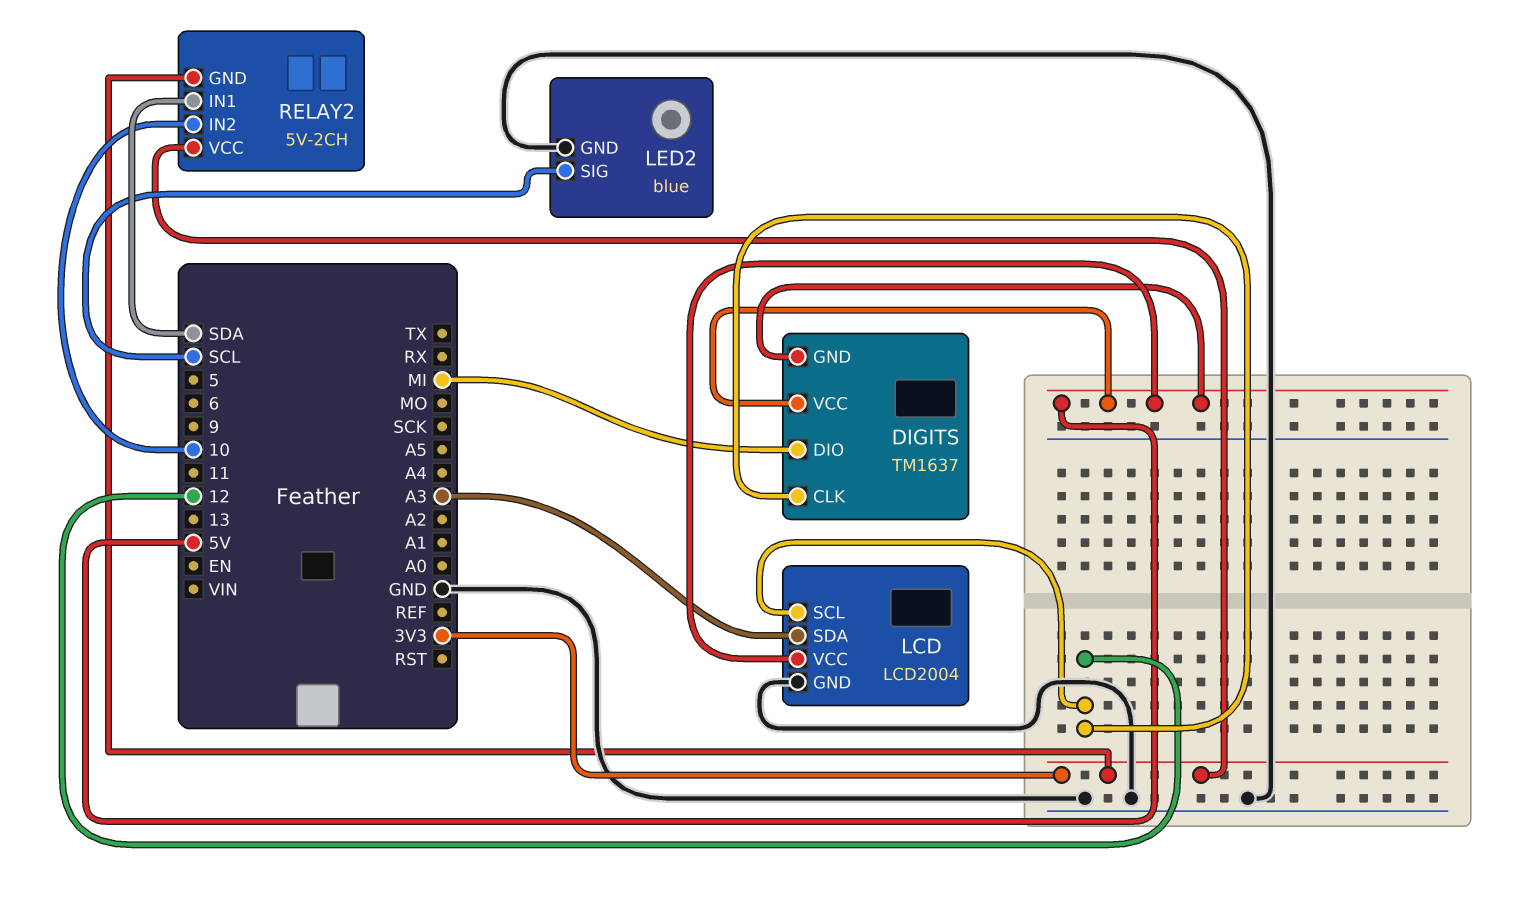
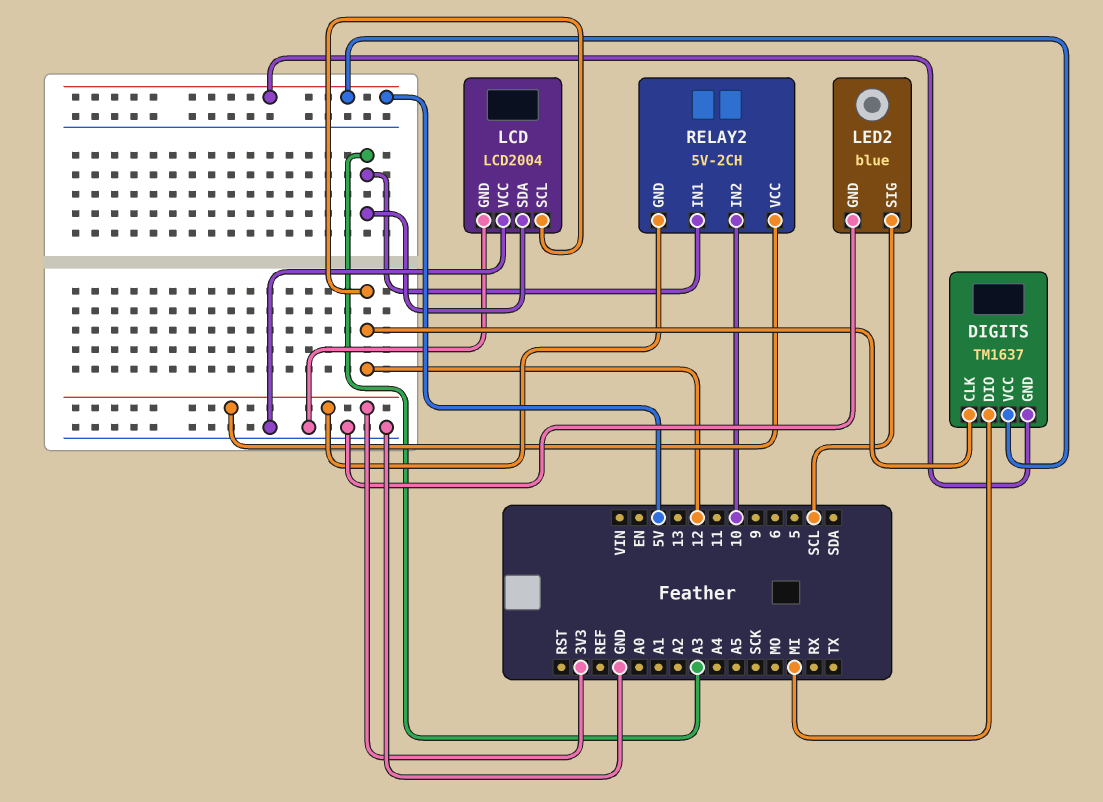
LCD pin VCC: 5V -> GND
RELAY2 pin IN1: SDA -> A3

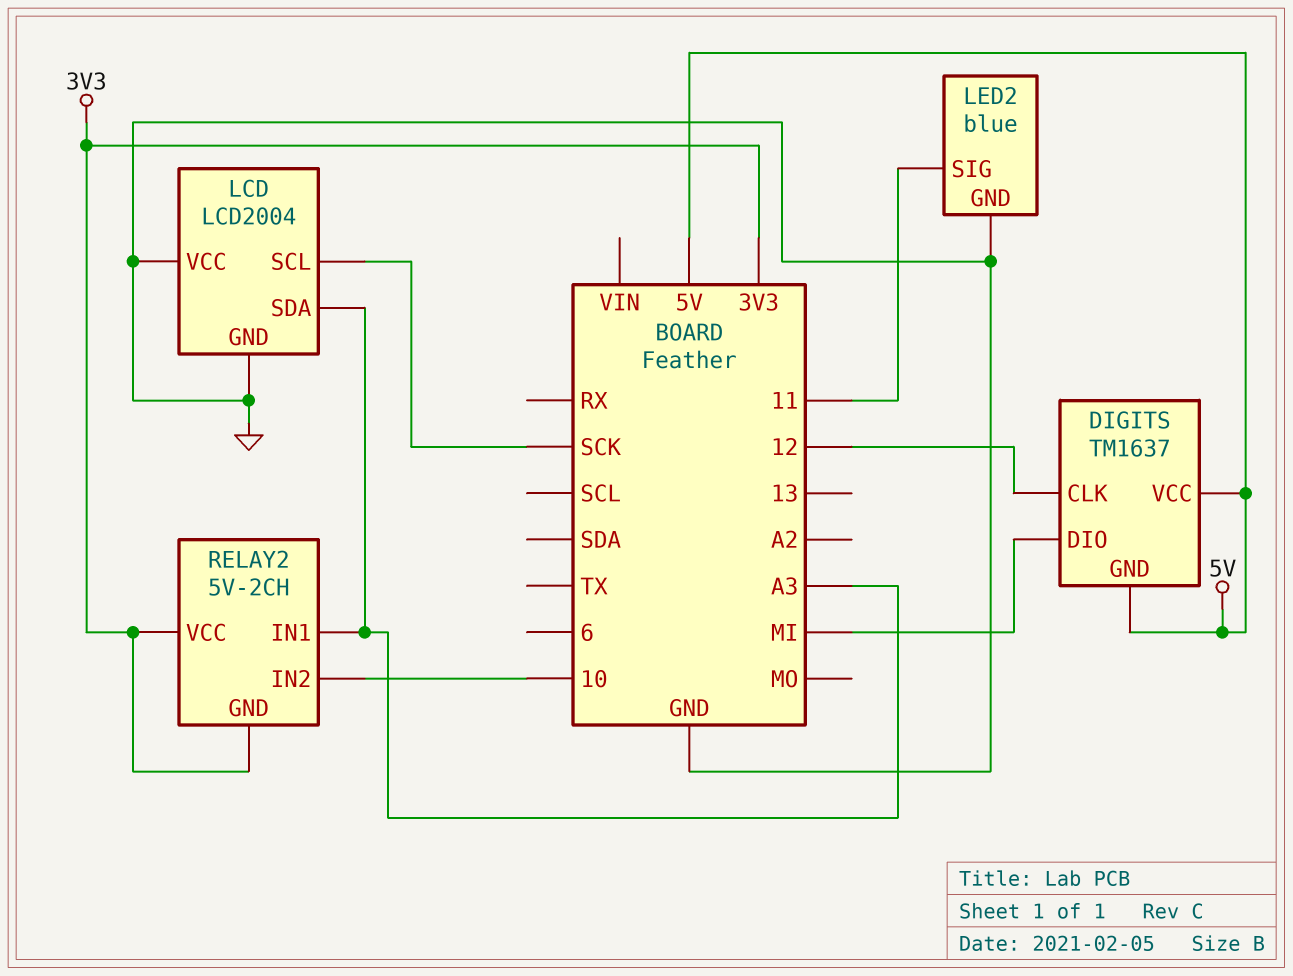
LCD pin SCL: 12 -> SCK
LED2 pin SIG: SCL -> 11

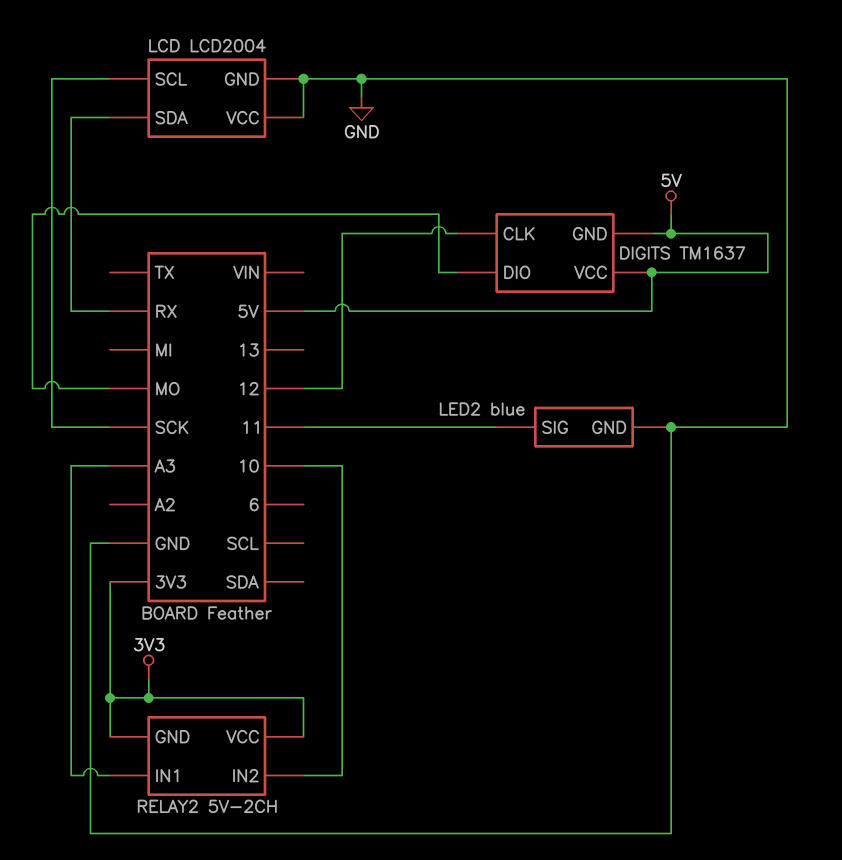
DIGITS pin DIO: MI -> MO
LCD pin SDA: A3 -> RX

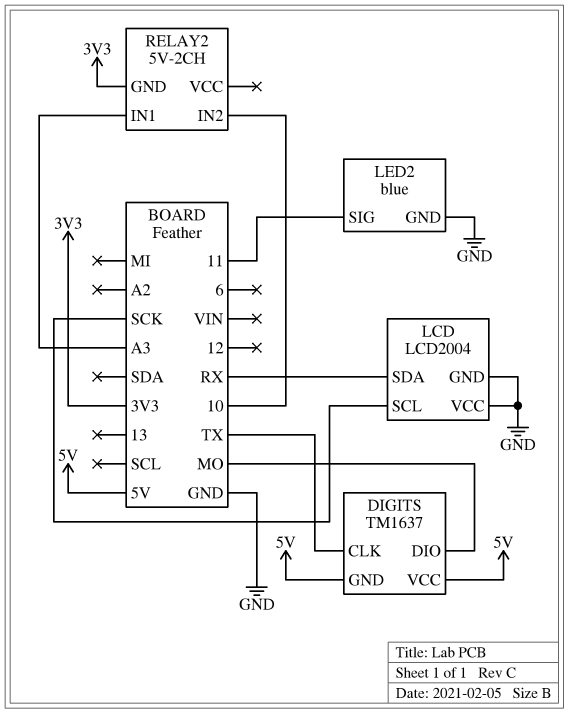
DIGITS pin CLK: 12 -> TX
RELAY2 pin VCC: 3V3 -> none

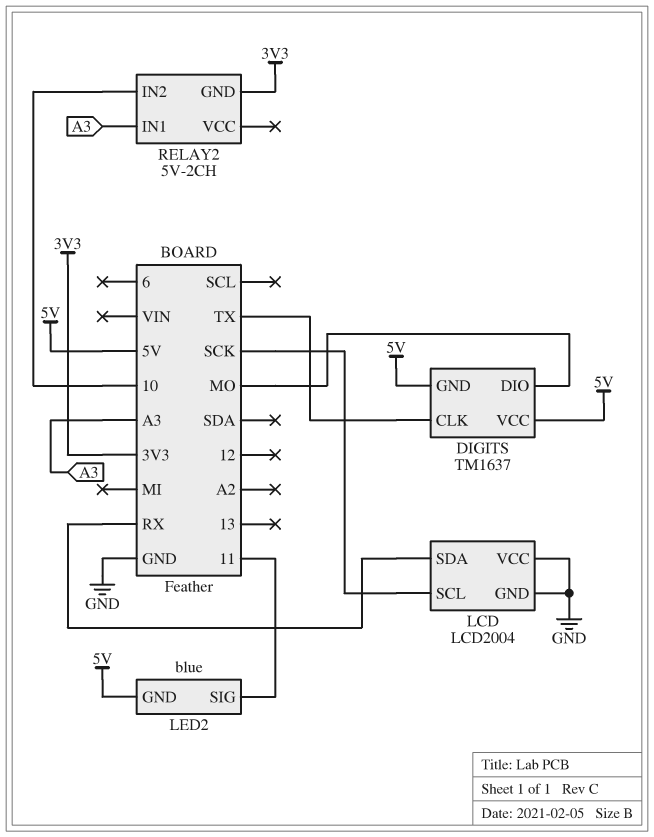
LED2 pin GND: GND -> 5V

